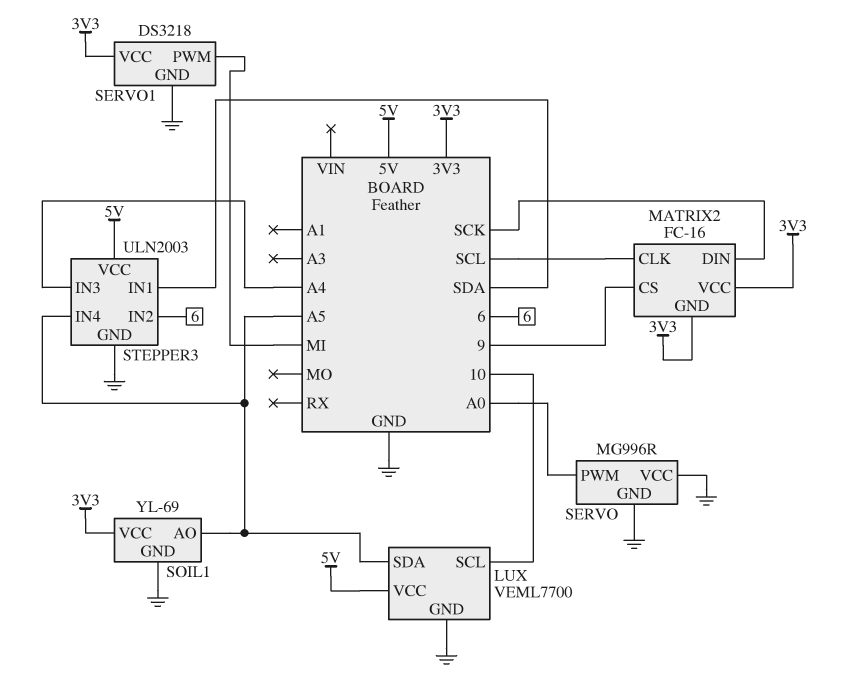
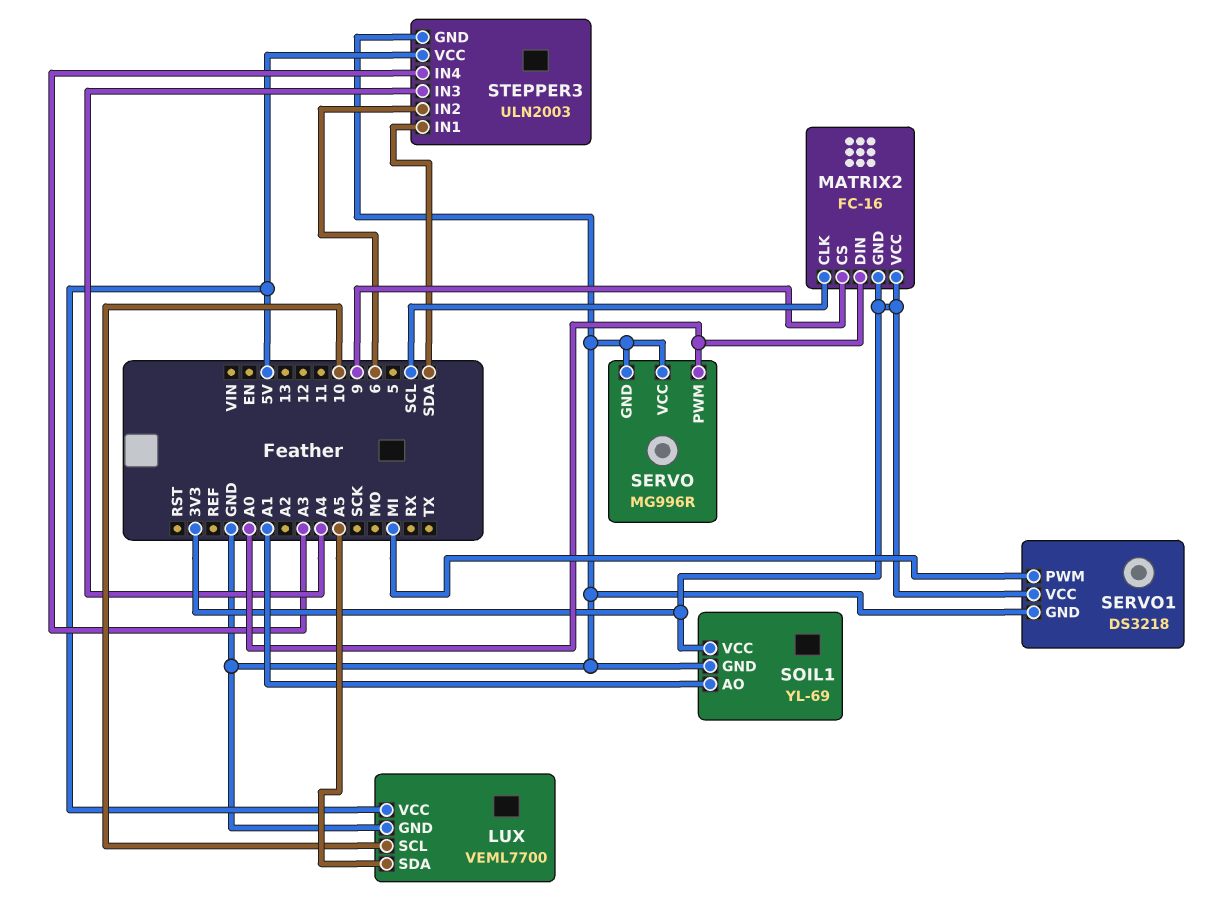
MATRIX2 pin DIN: SCK -> A0
SOIL1 pin AO: A5 -> A1
STEPPER3 pin IN4: A5 -> A3

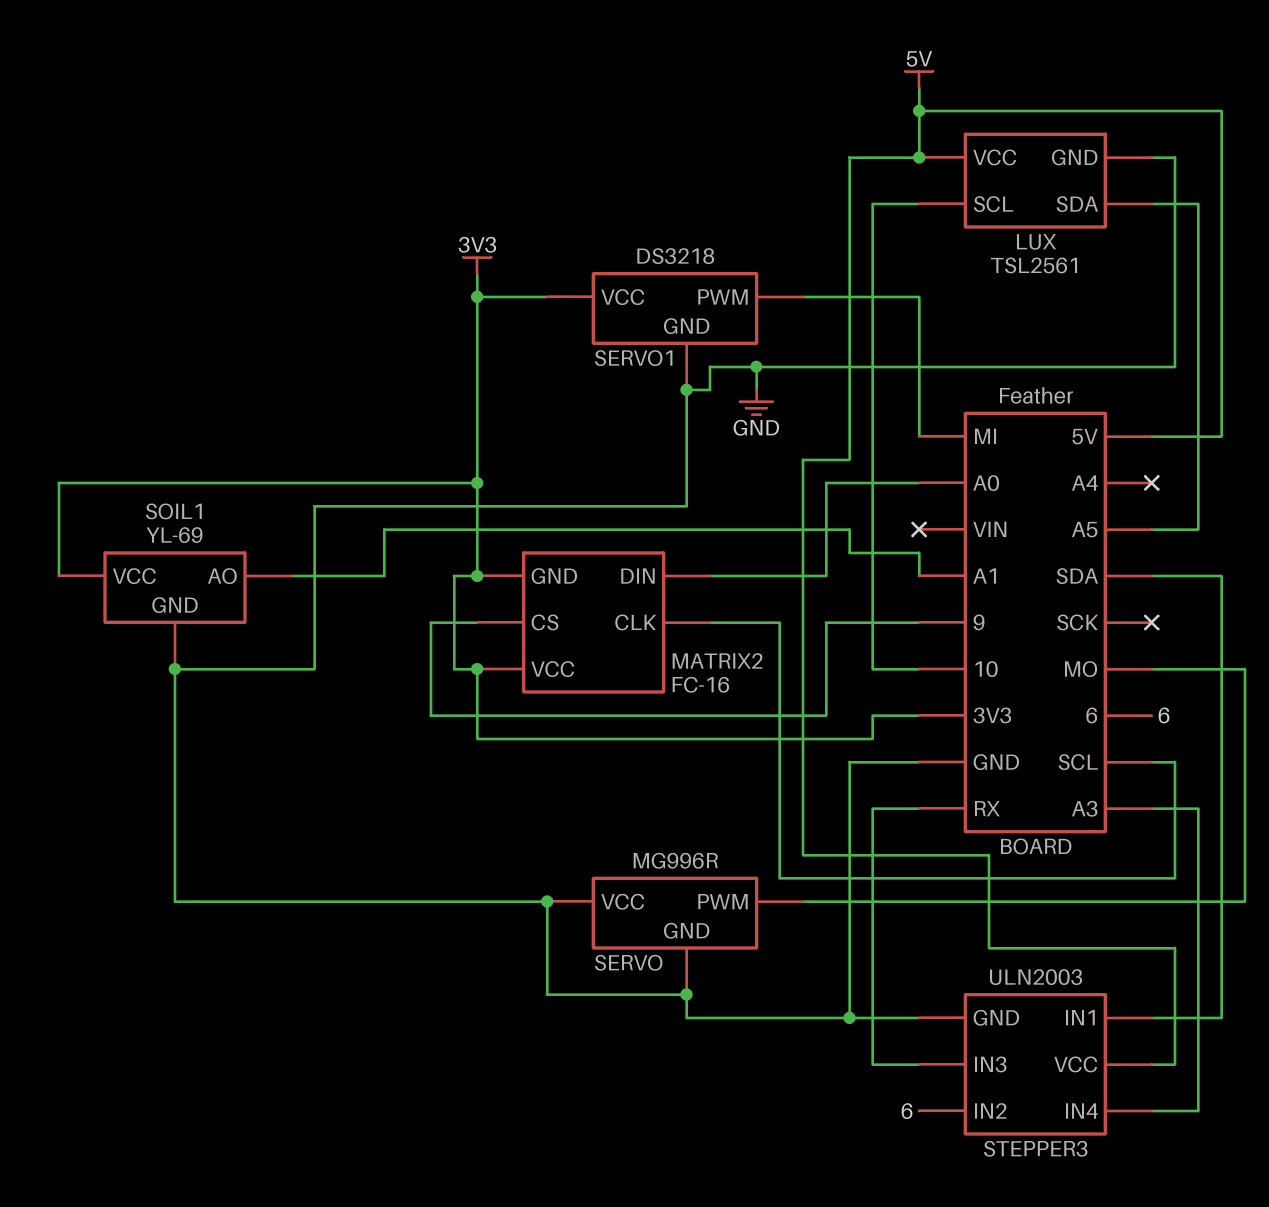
LUX: VEML7700 -> TSL2561
SERVO pin PWM: A0 -> MO
STEPPER3 pin IN3: A4 -> RX

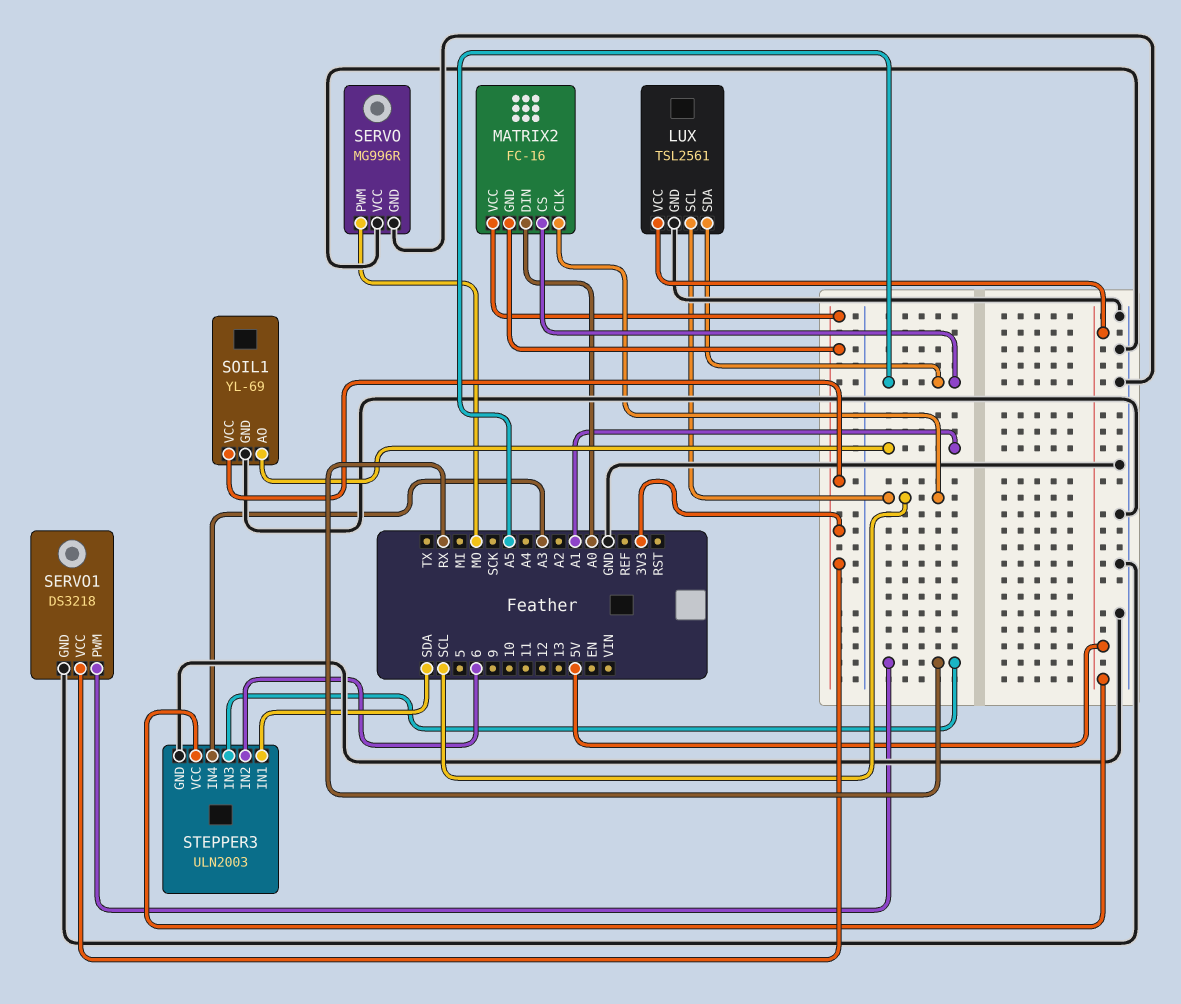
LUX pin SCL: 10 -> SCL
MATRIX2 pin CS: 9 -> A5
SERVO1 pin PWM: MI -> RX

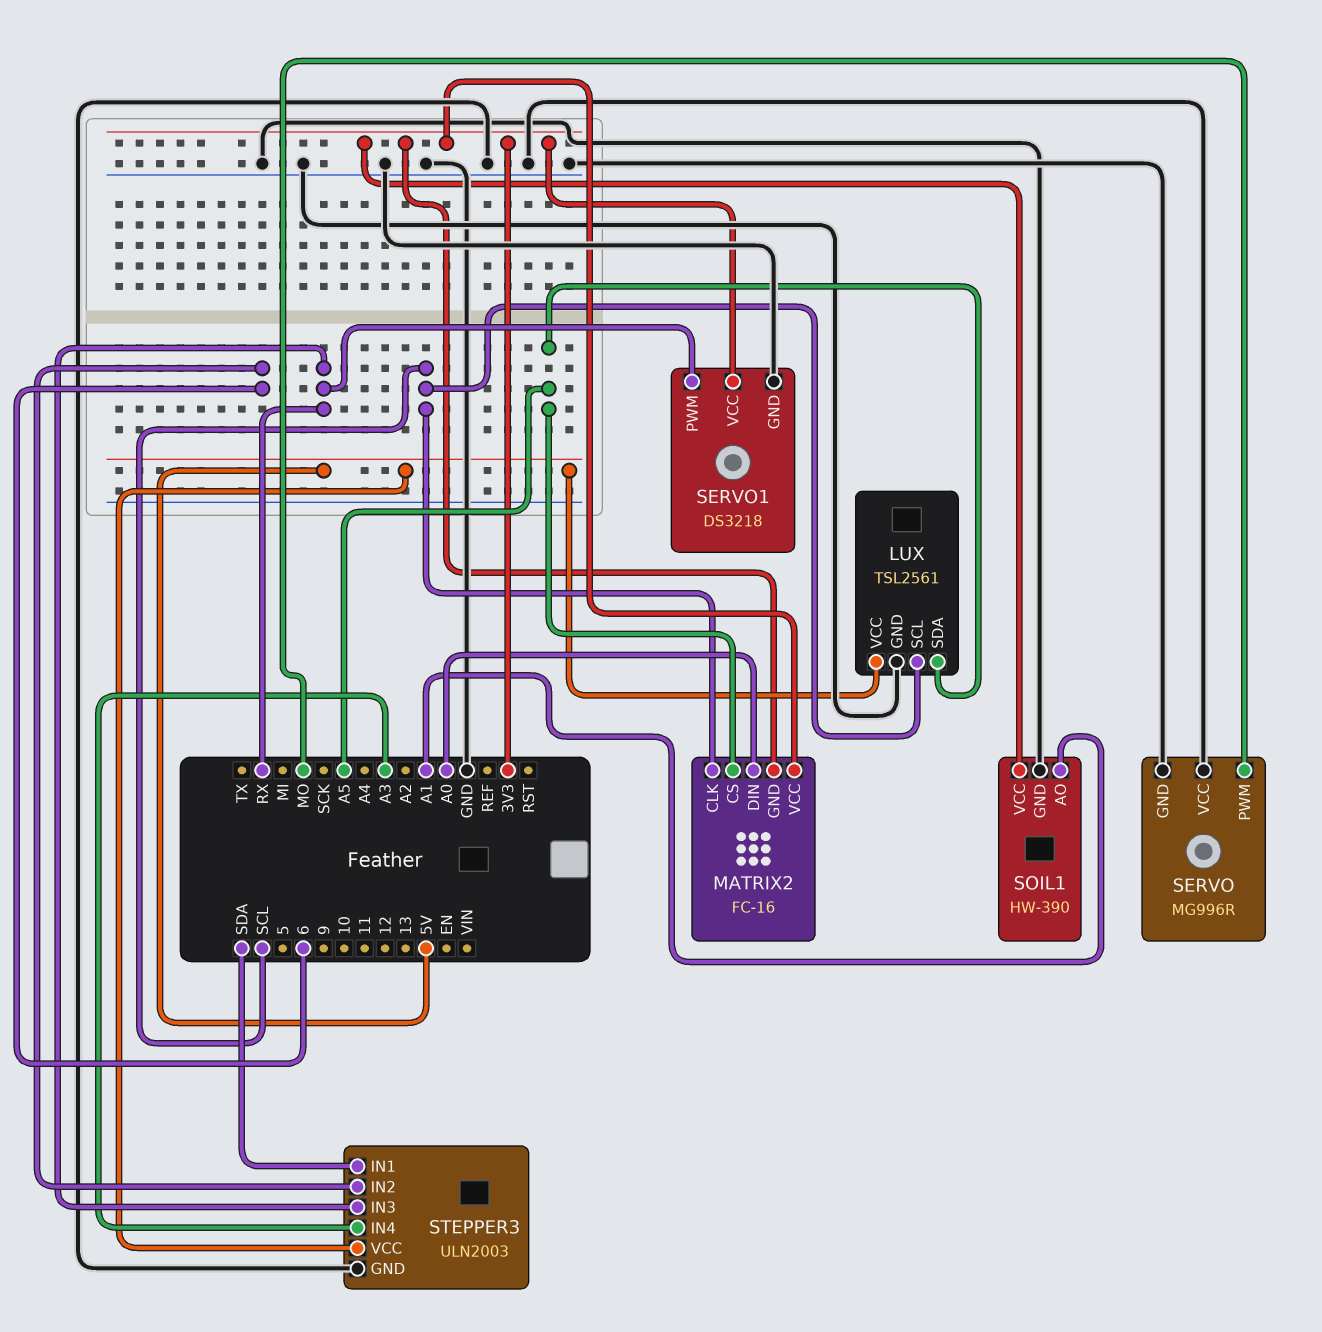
SOIL1: YL-69 -> HW-390

